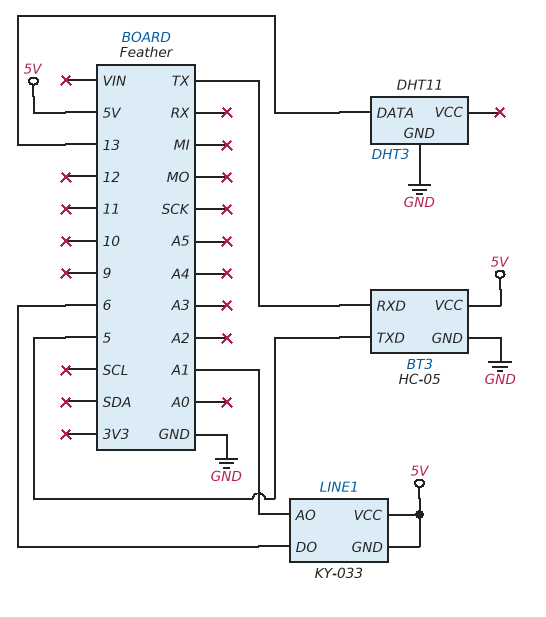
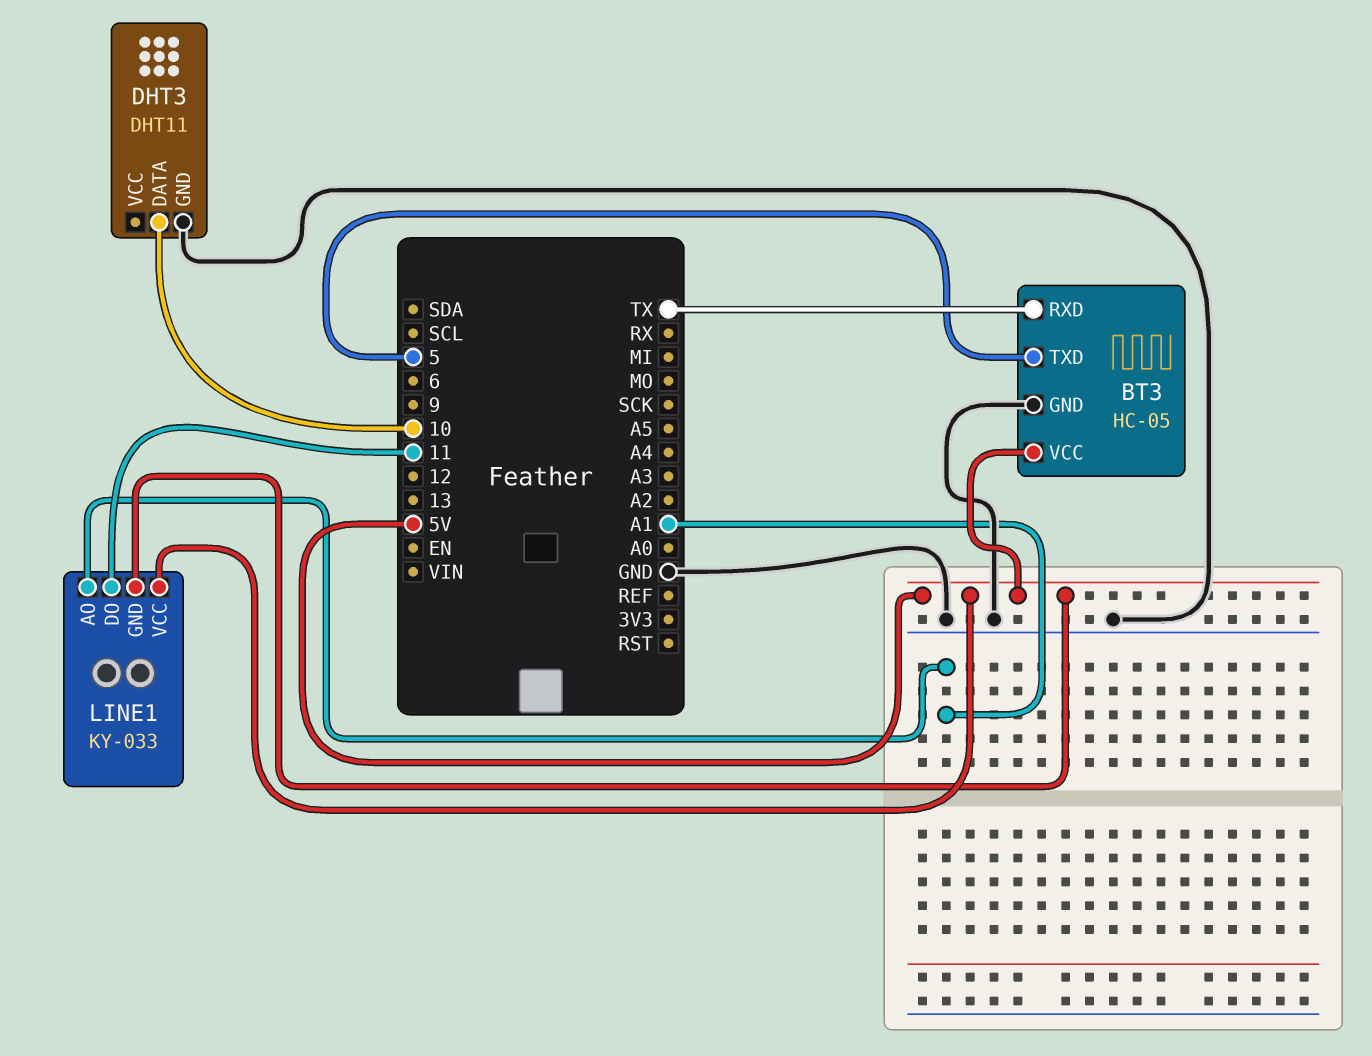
DHT3 pin DATA: 13 -> 10
LINE1 pin DO: 6 -> 11

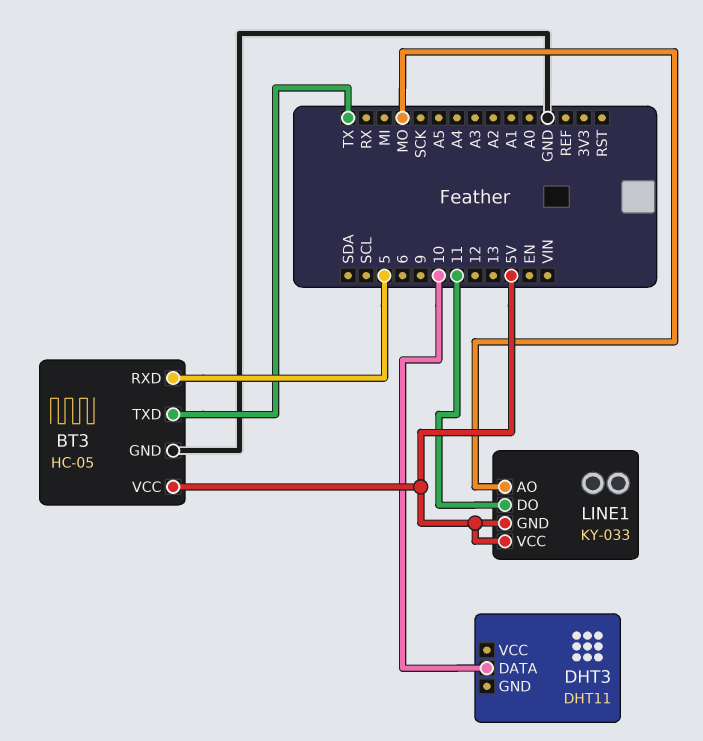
BT3 pin RXD: TX -> 5
BT3 pin TXD: 5 -> TX
DHT3 pin GND: GND -> none
LINE1 pin AO: A1 -> MO

